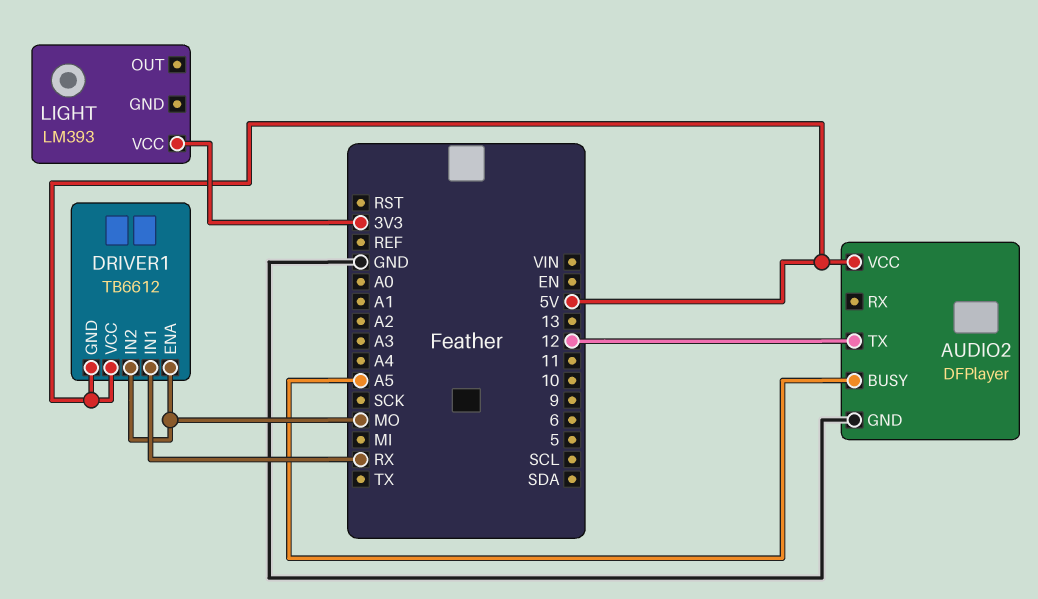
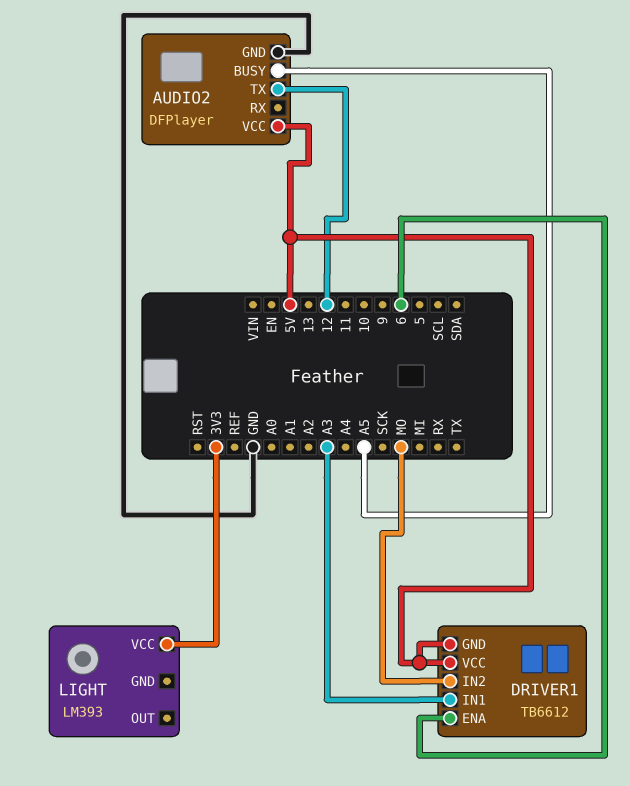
DRIVER1 pin ENA: MO -> 6
DRIVER1 pin IN1: RX -> A3

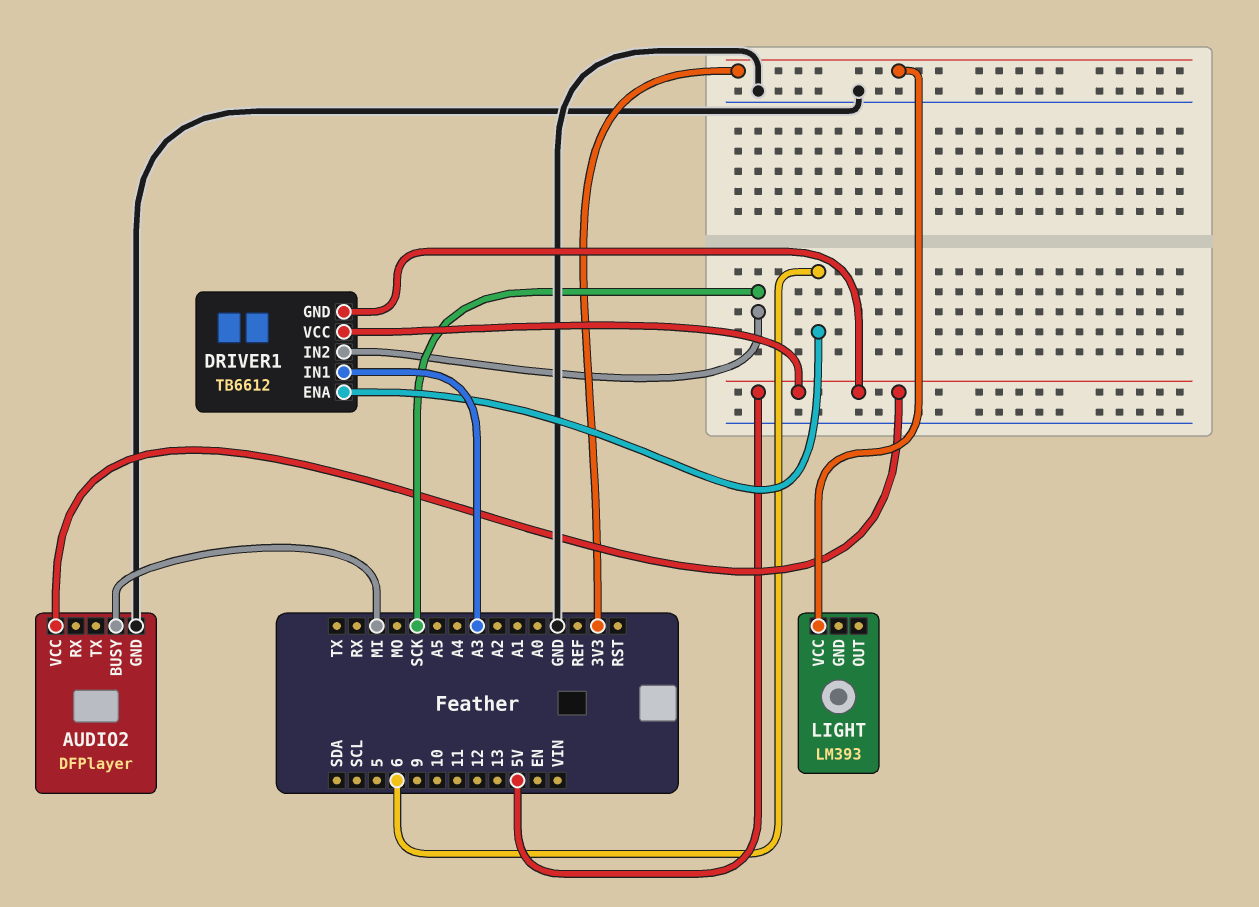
AUDIO2 pin BUSY: A5 -> MI
AUDIO2 pin TX: 12 -> none
DRIVER1 pin IN2: MO -> SCK

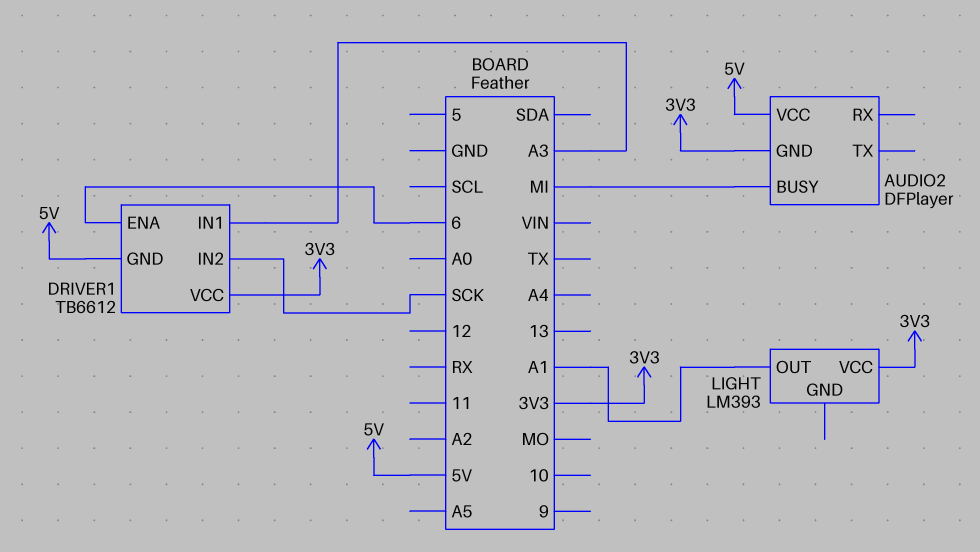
AUDIO2 pin GND: GND -> 3V3
DRIVER1 pin VCC: 5V -> 3V3
LIGHT pin OUT: none -> A1

